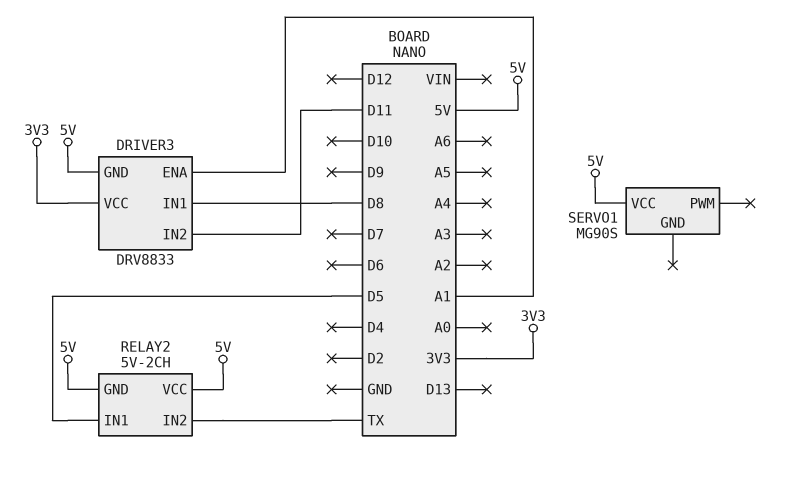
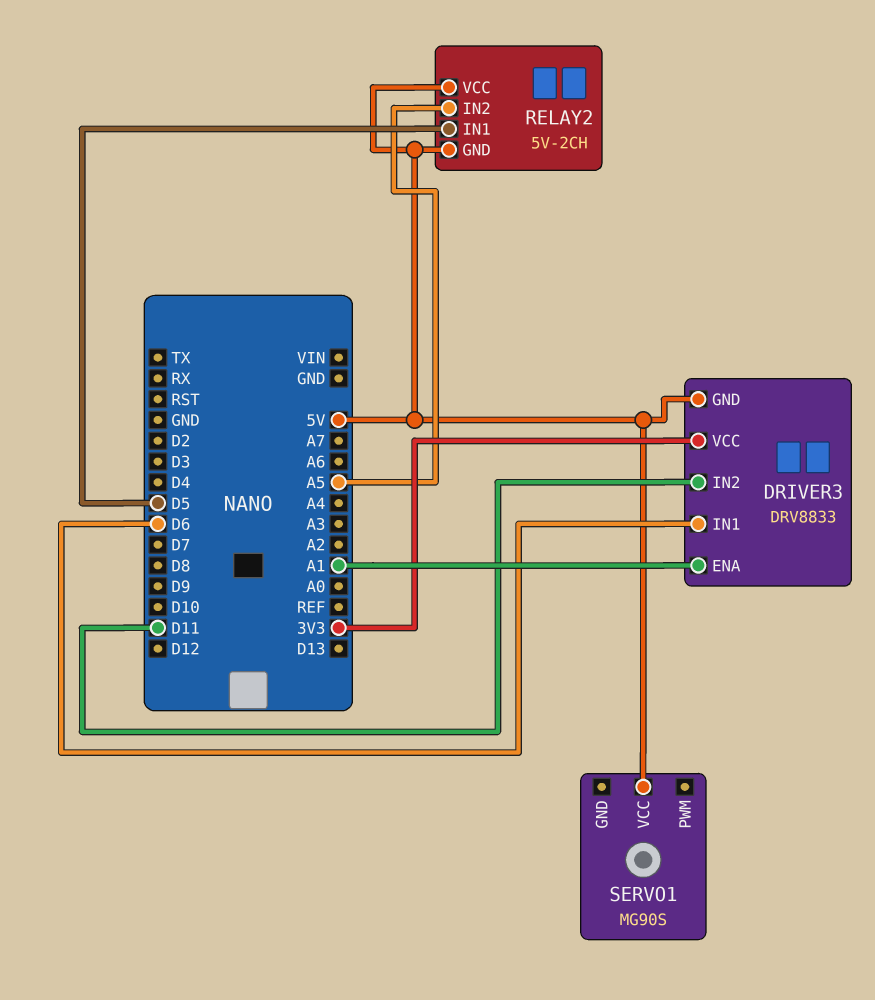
DRIVER3 pin IN1: D8 -> D6
RELAY2 pin IN2: TX -> A5

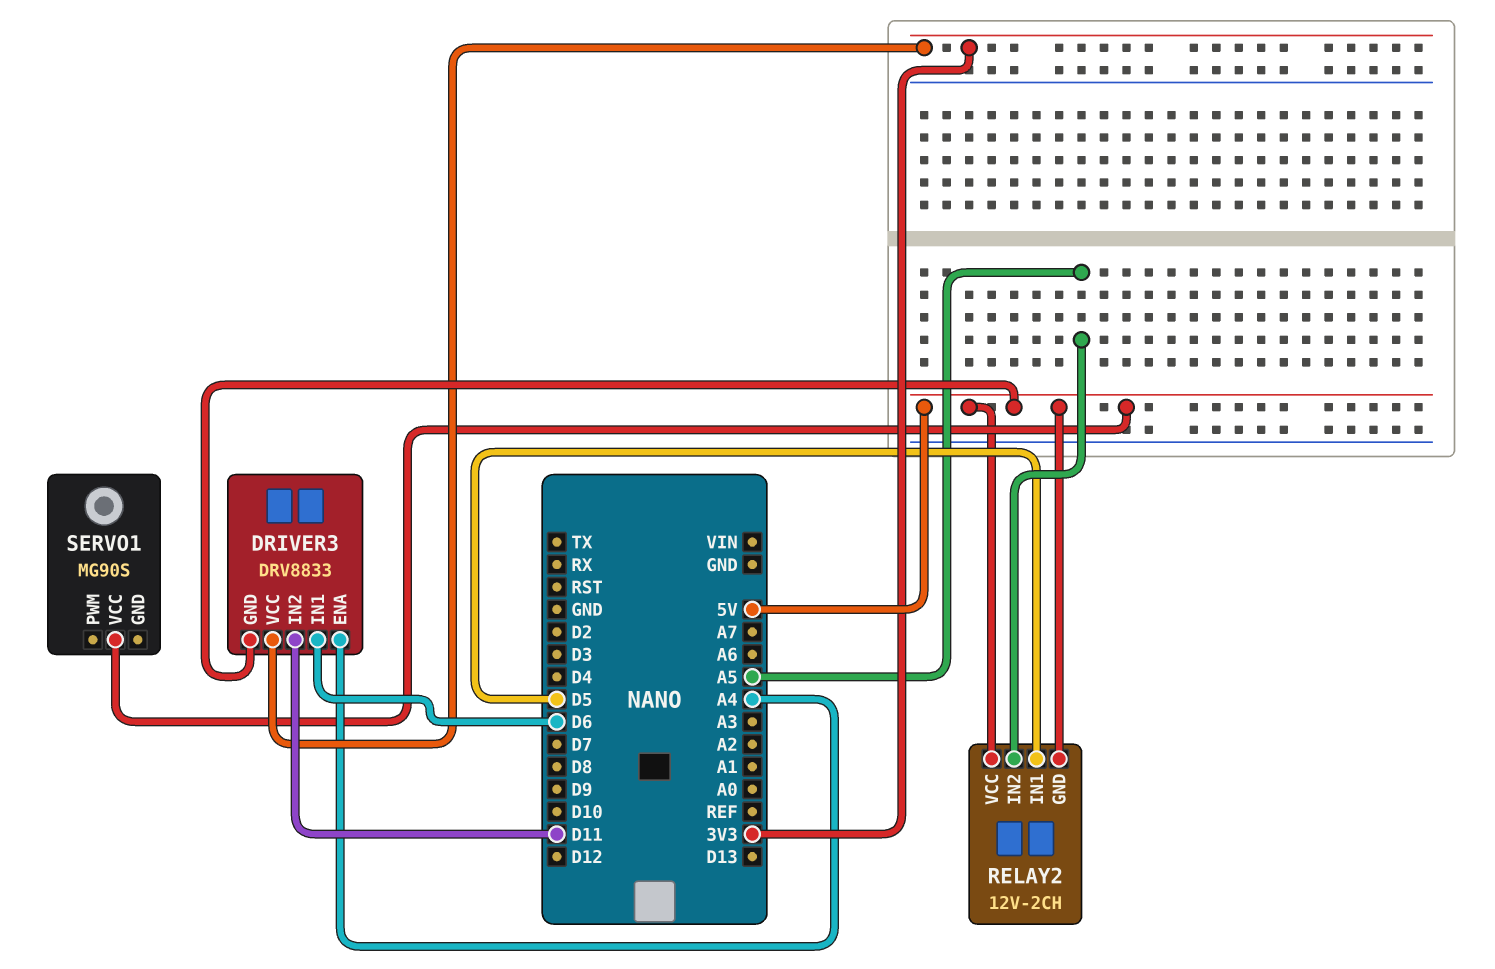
DRIVER3 pin ENA: A1 -> A4
RELAY2: 5V-2CH -> 12V-2CH

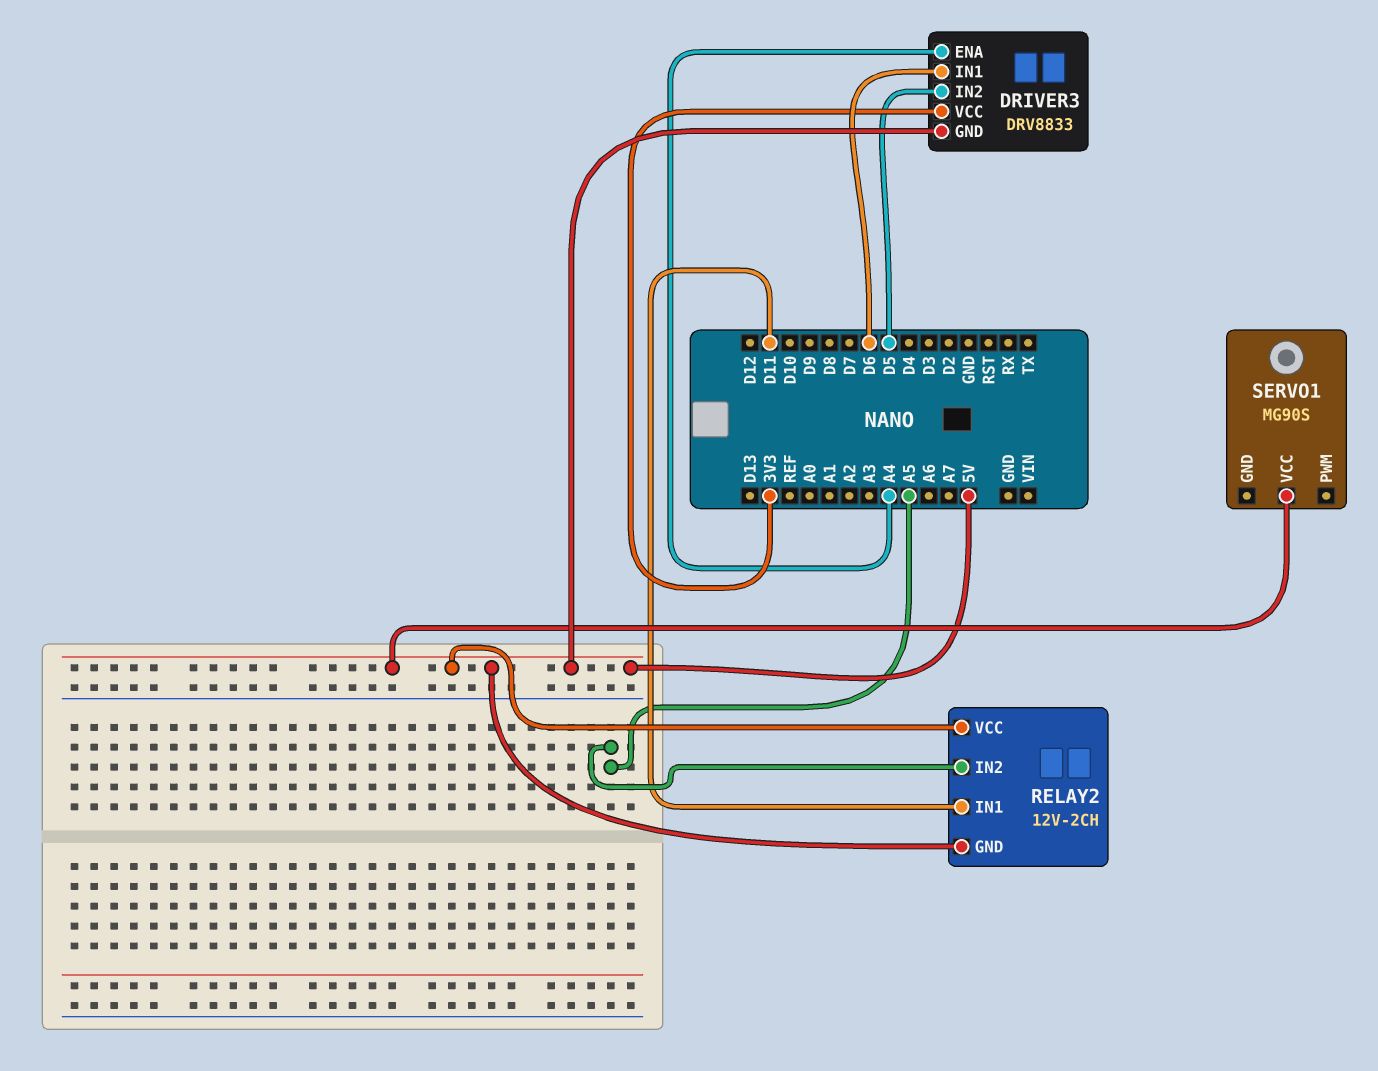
DRIVER3 pin IN2: D11 -> D5
RELAY2 pin IN1: D5 -> D11

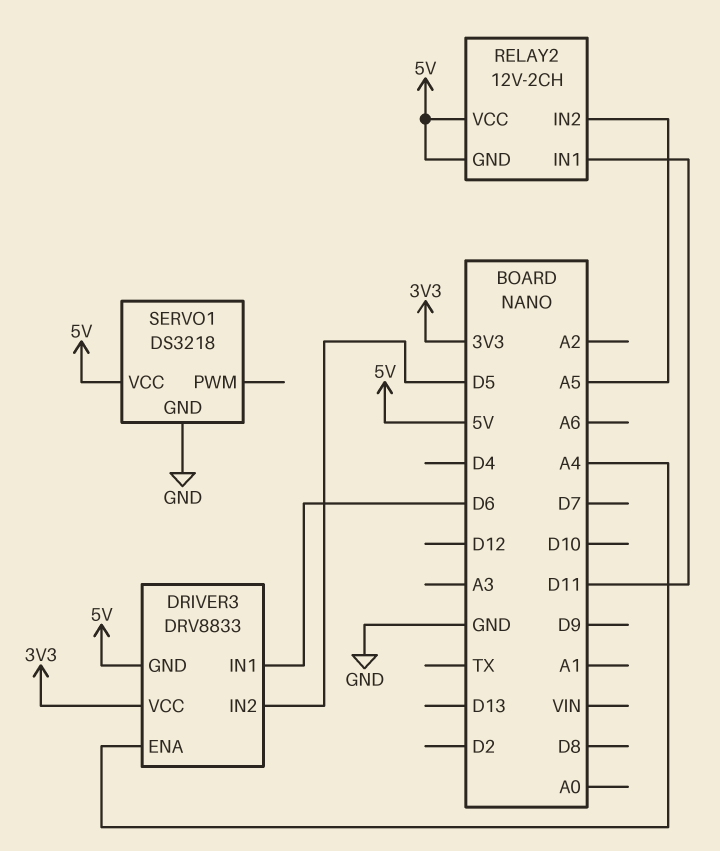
SERVO1: MG90S -> DS3218
SERVO1 pin GND: none -> GND

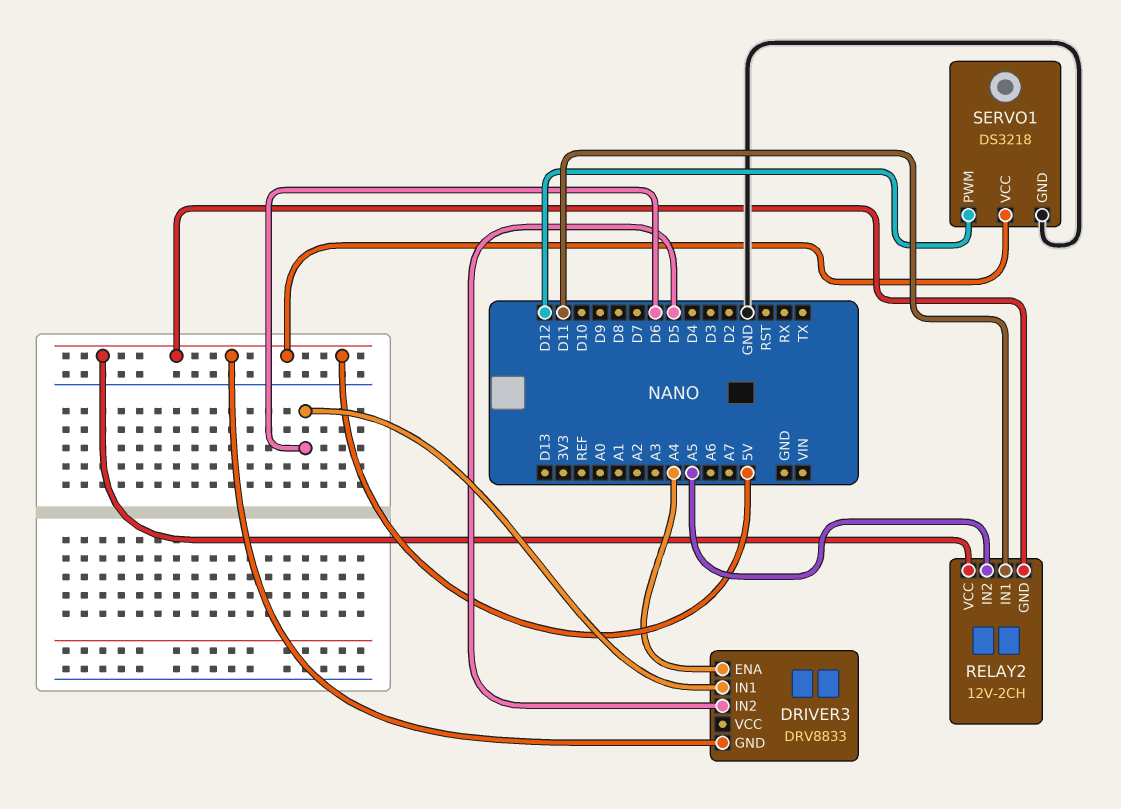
DRIVER3 pin VCC: 3V3 -> none
SERVO1 pin PWM: none -> D12

